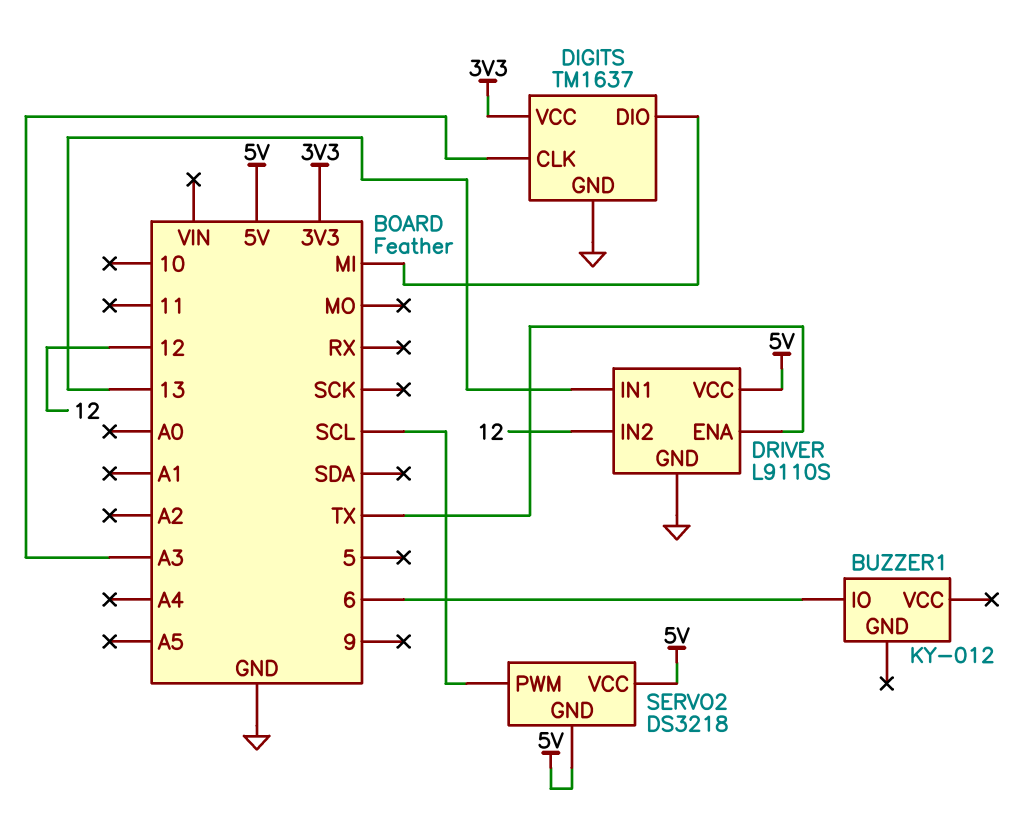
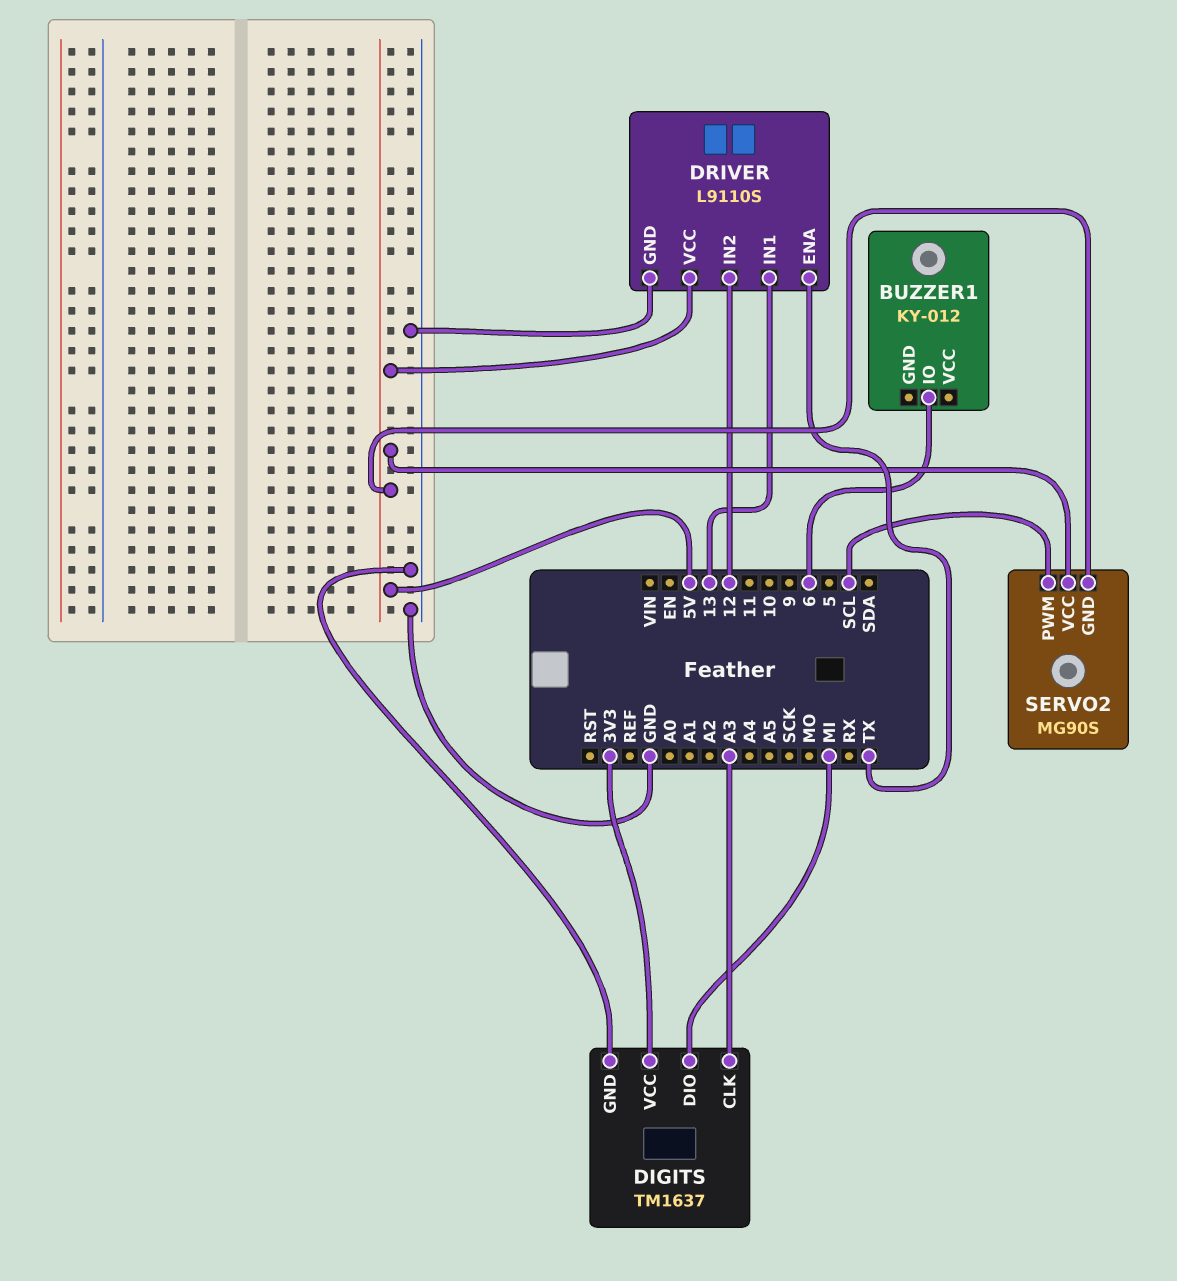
SERVO2: DS3218 -> MG90S

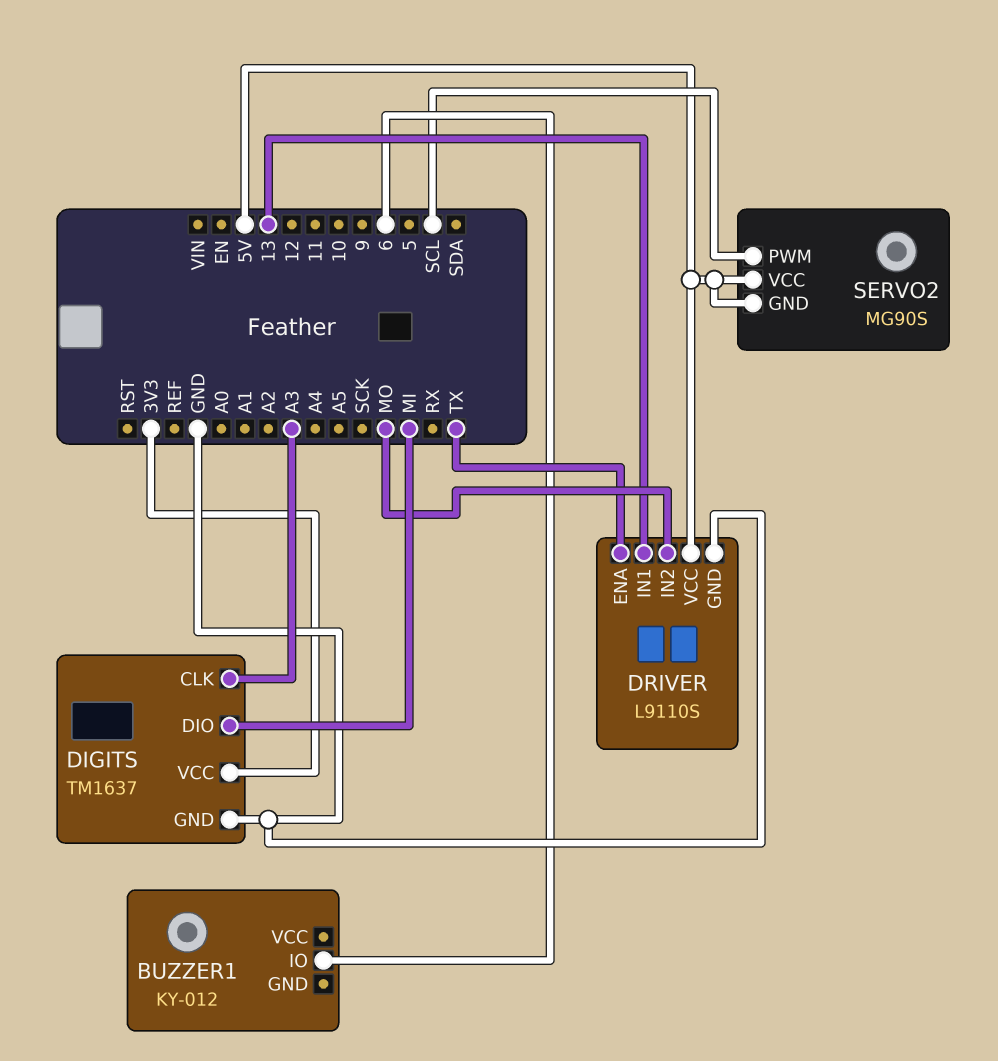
DRIVER pin IN2: 12 -> MO

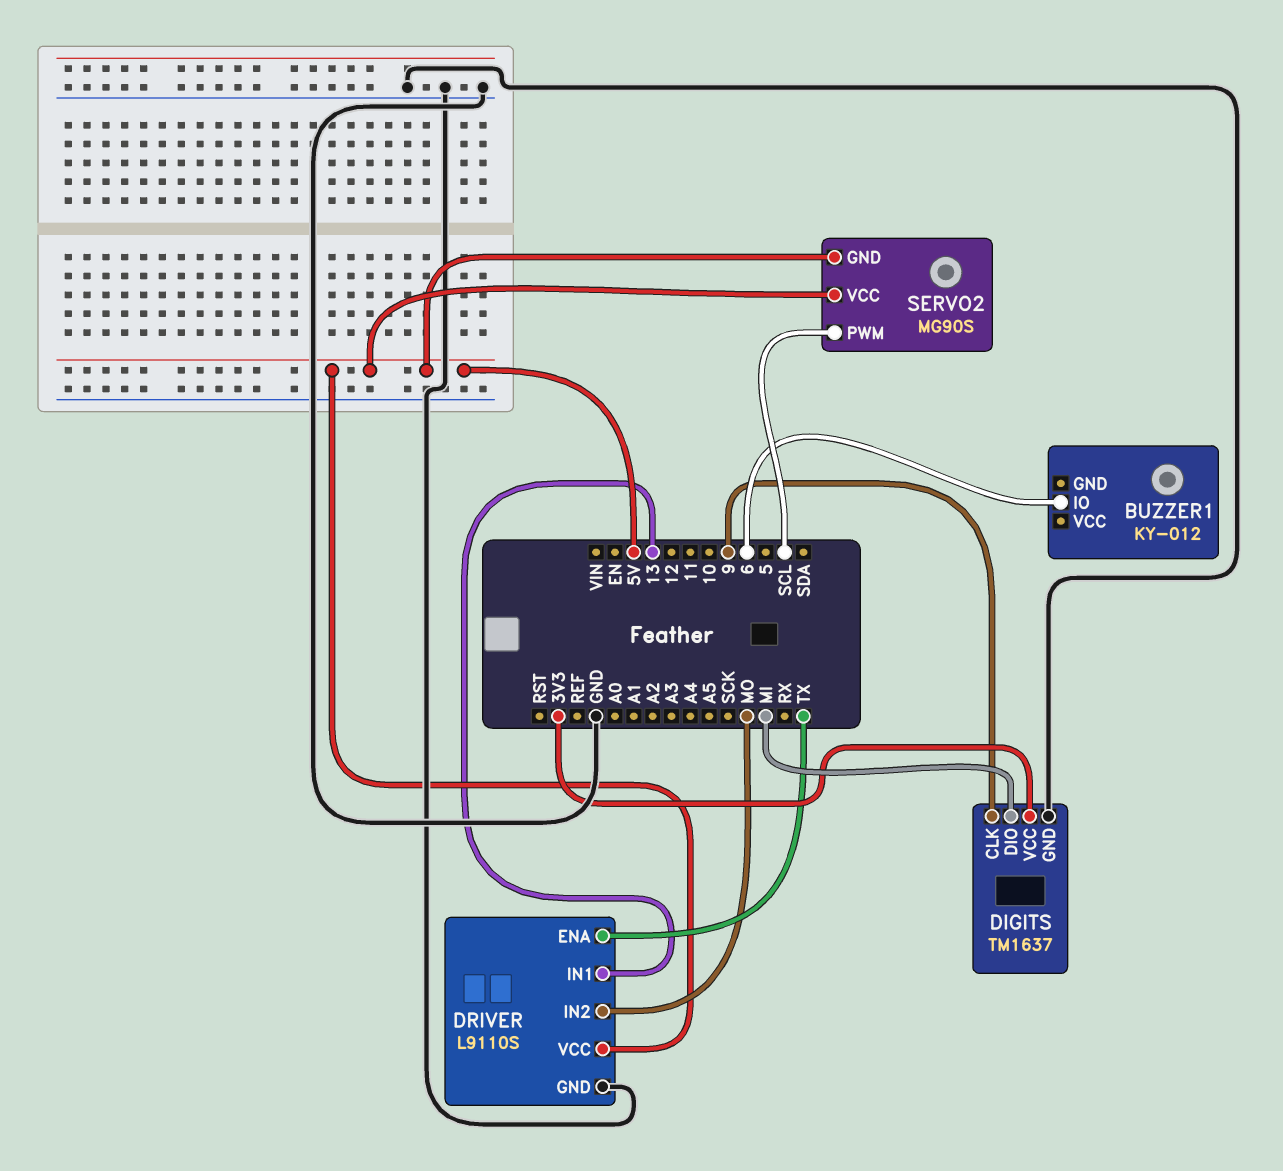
DIGITS pin CLK: A3 -> 9

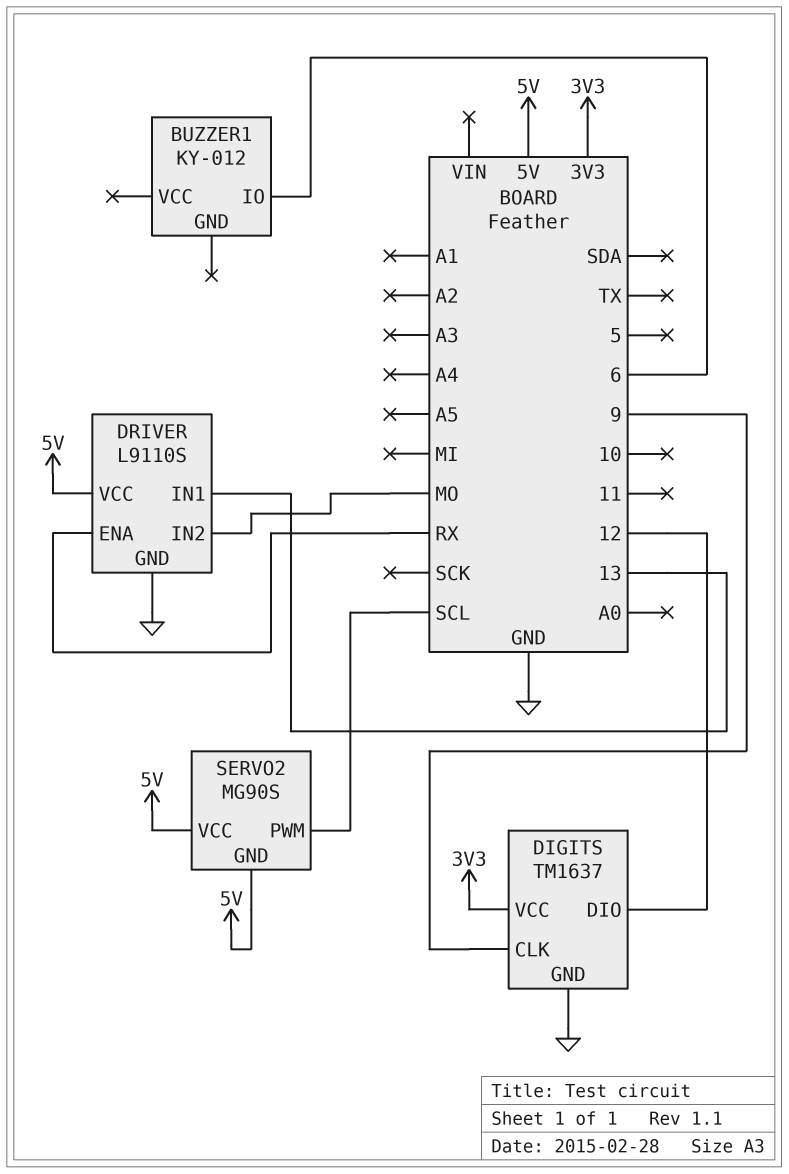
DIGITS pin DIO: MI -> 12
DRIVER pin ENA: TX -> RX

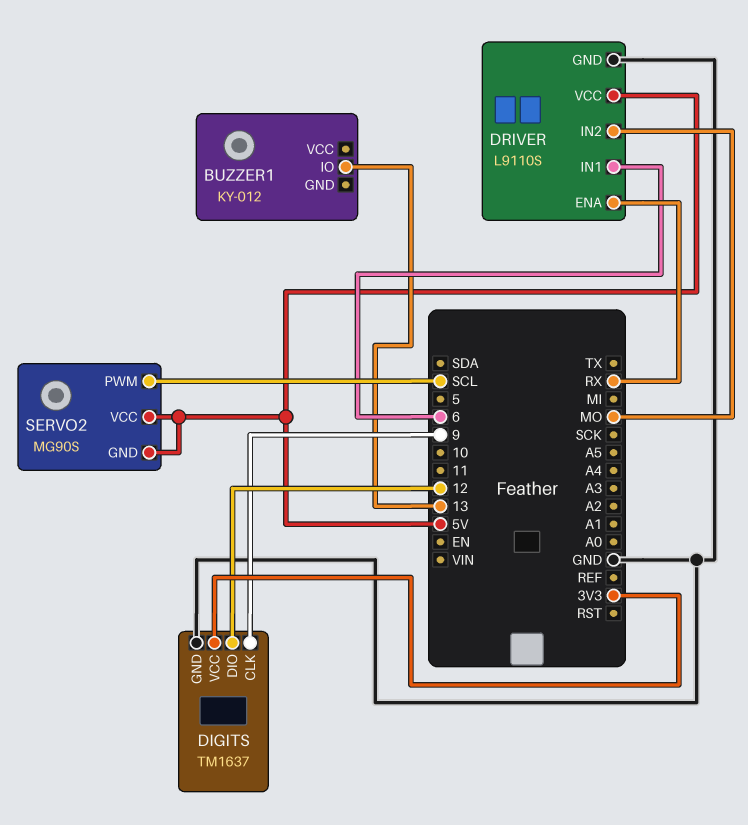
BUZZER1 pin IO: 6 -> 13
DRIVER pin IN1: 13 -> 6

